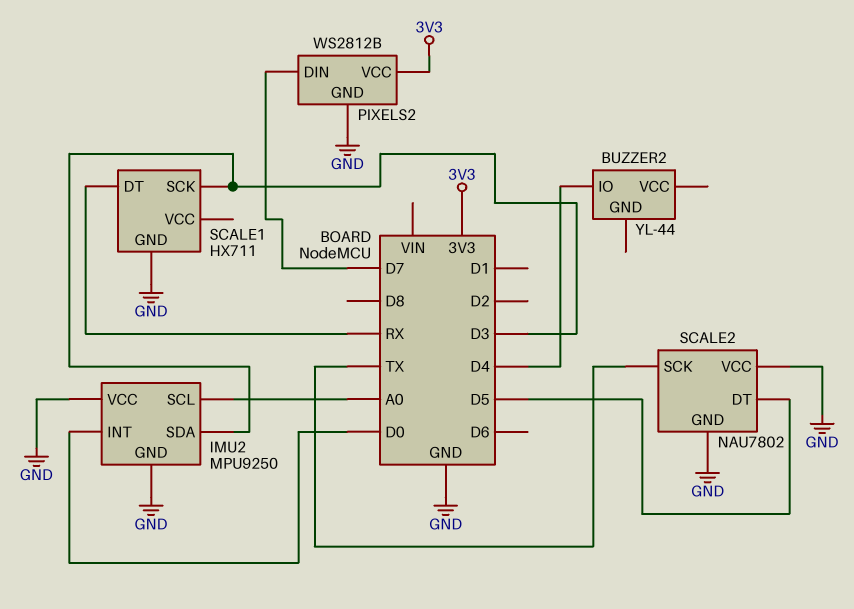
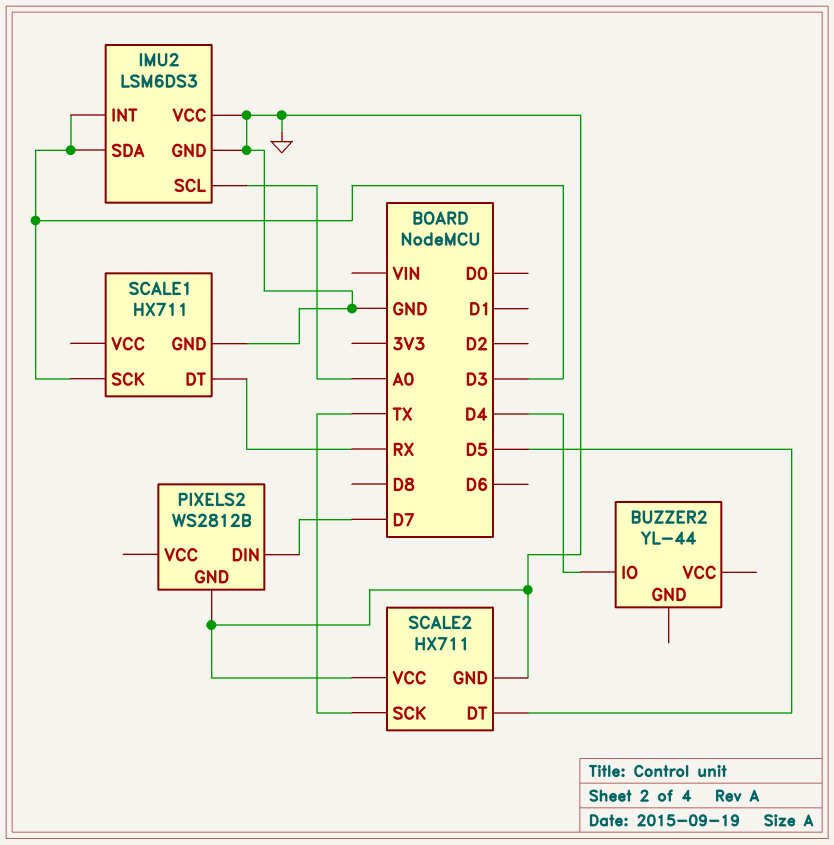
IMU2: MPU9250 -> LSM6DS3
IMU2 pin INT: D0 -> D3
PIXELS2 pin VCC: 3V3 -> none
SCALE2: NAU7802 -> HX711

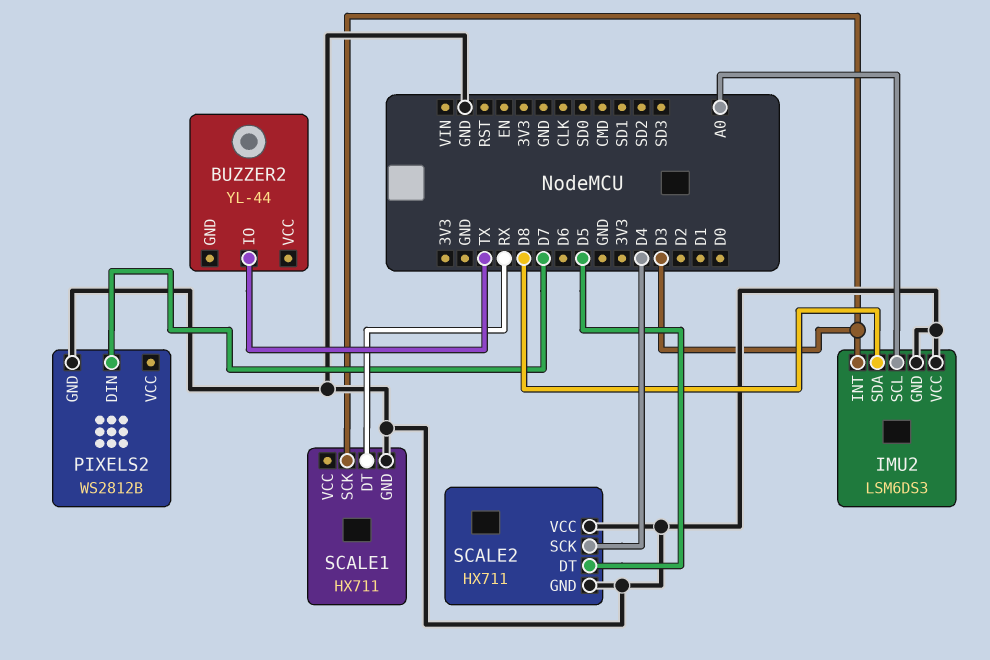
BUZZER2 pin IO: D4 -> TX
IMU2 pin SDA: D3 -> D8
SCALE2 pin SCK: TX -> D4

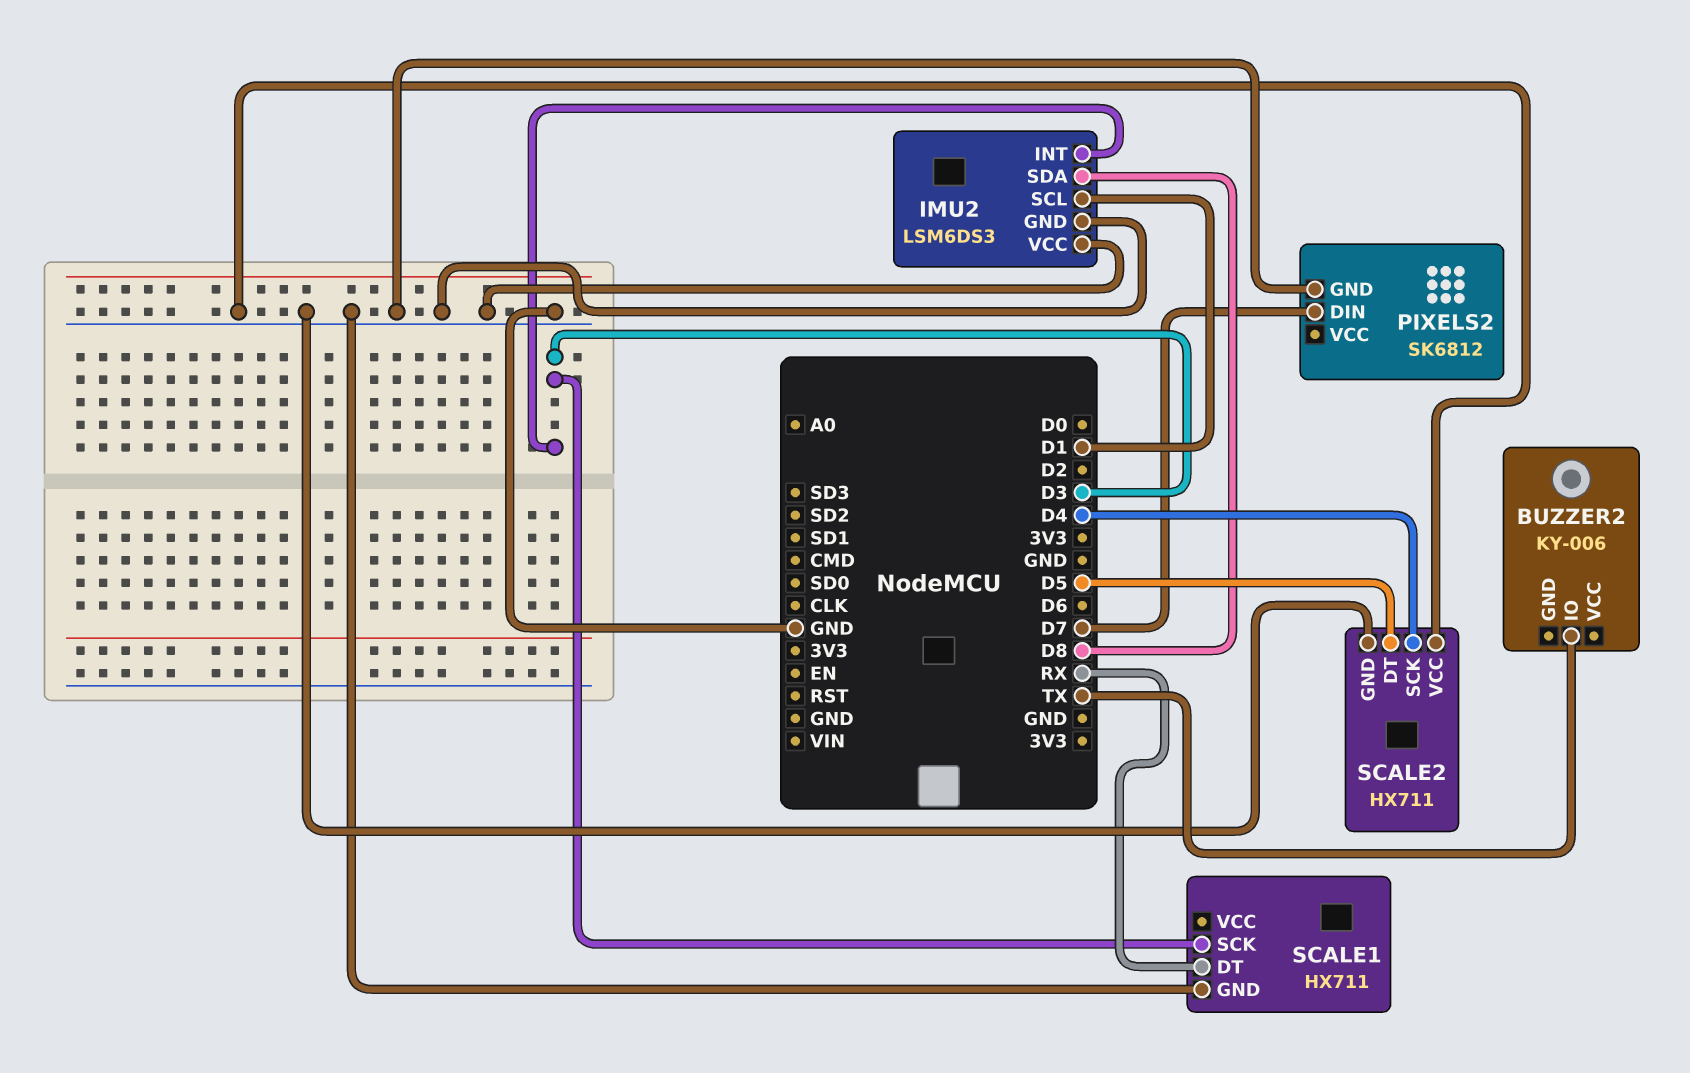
BUZZER2: YL-44 -> KY-006
IMU2 pin SCL: A0 -> D1
PIXELS2: WS2812B -> SK6812

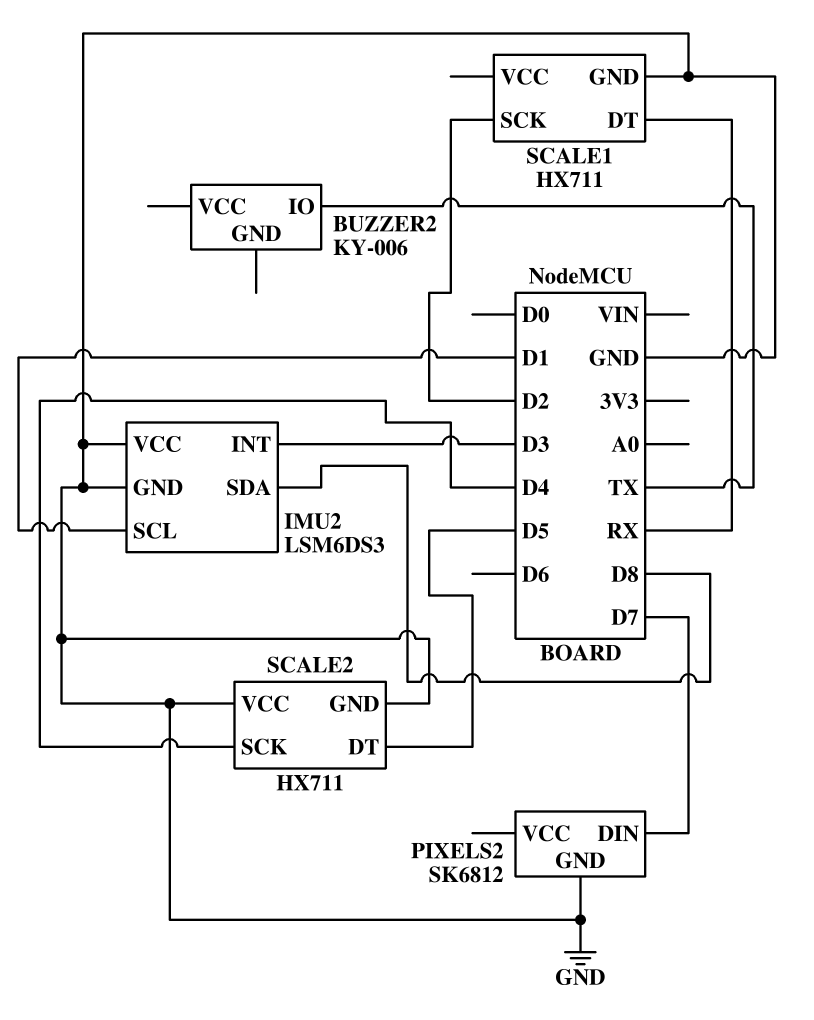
SCALE1 pin SCK: D3 -> D2

